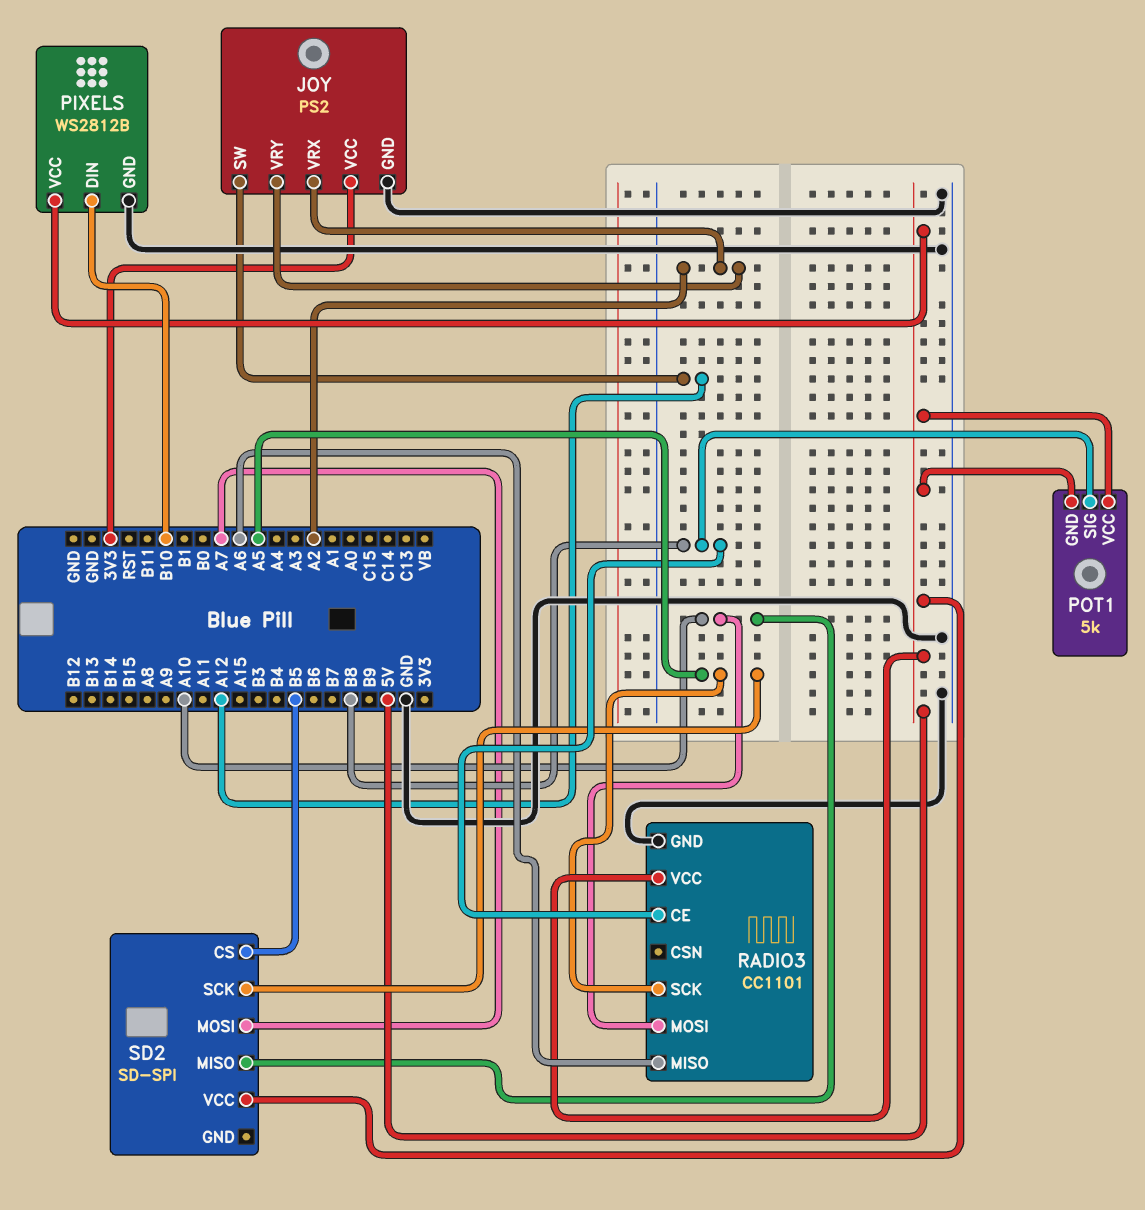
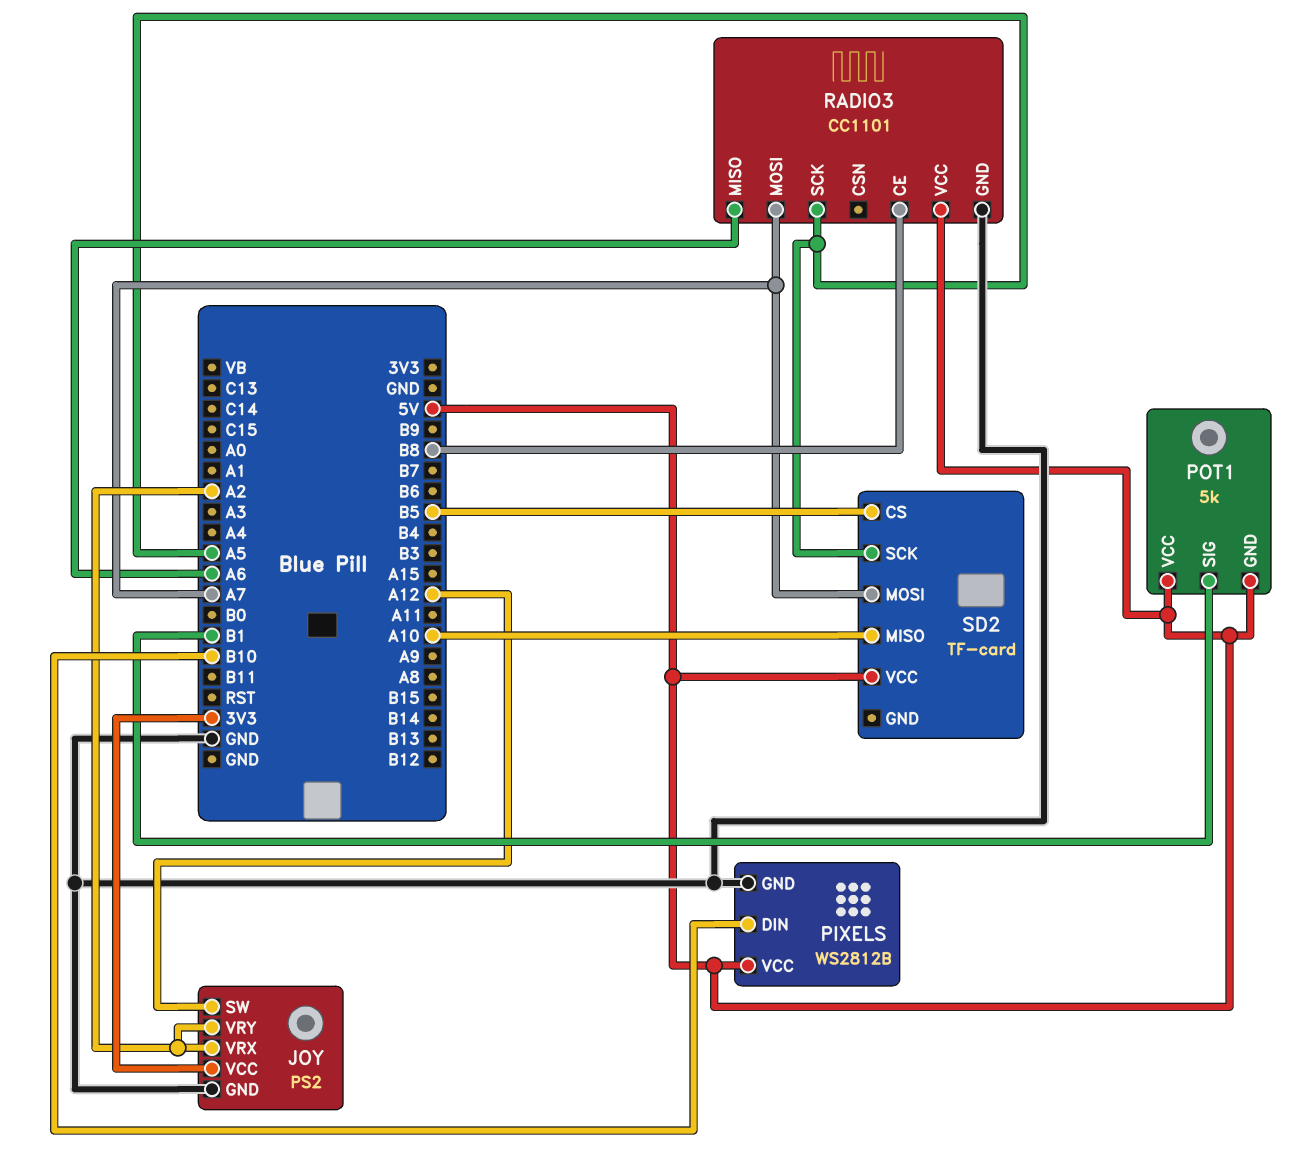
POT1 pin SIG: B8 -> B1
RADIO3 pin MOSI: A10 -> A7
SD2: SD-SPI -> TF-card

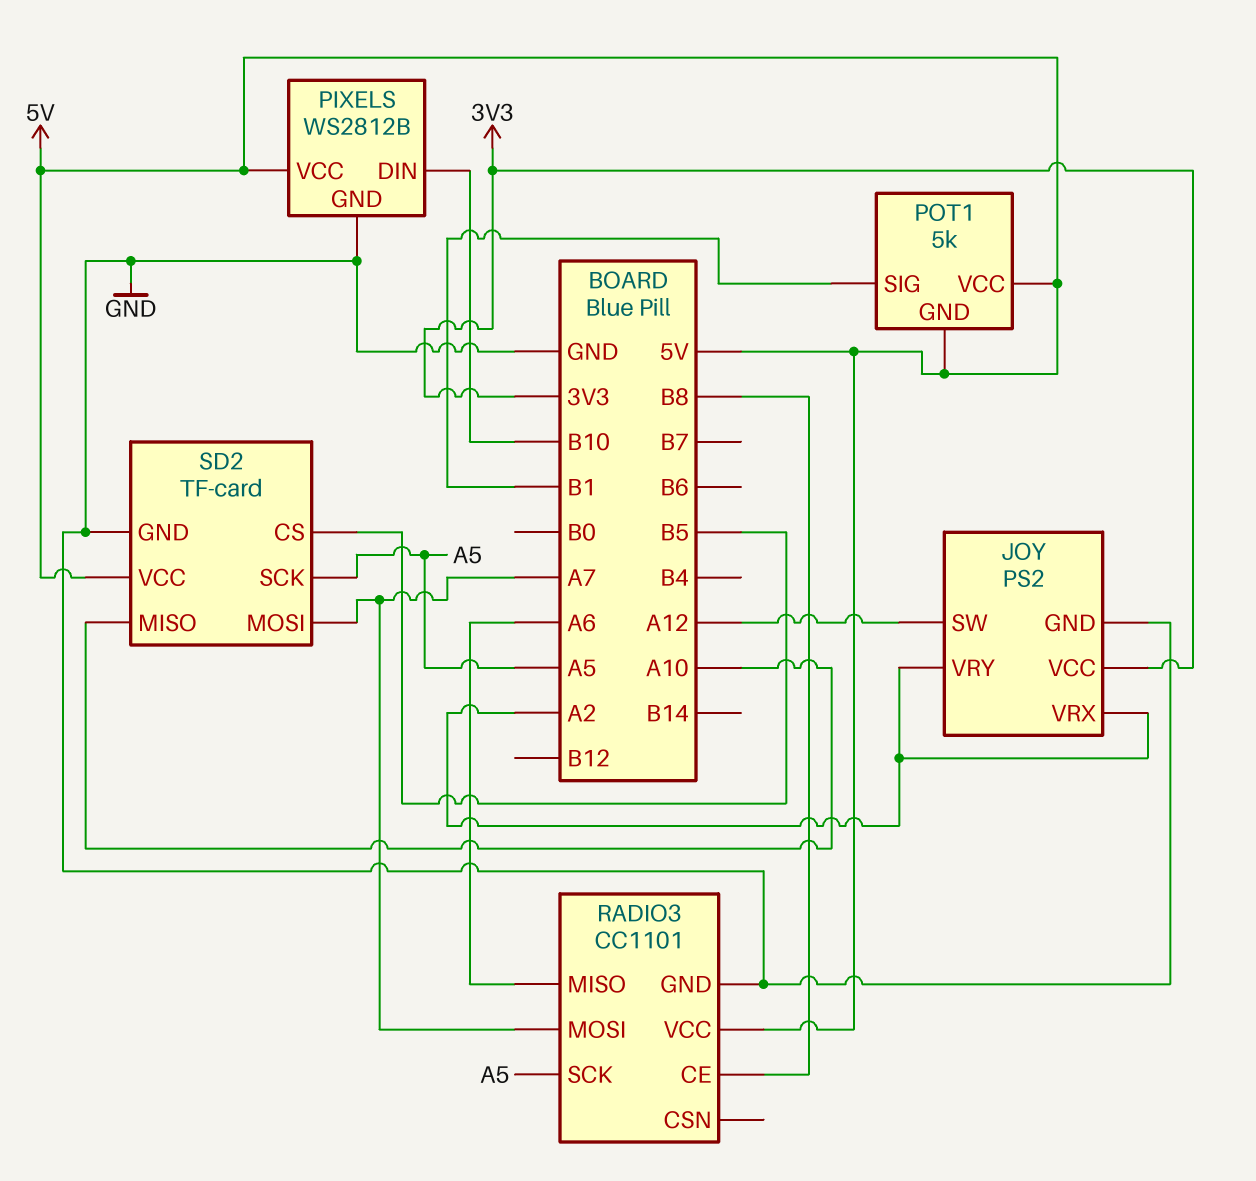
SD2 pin GND: none -> GND

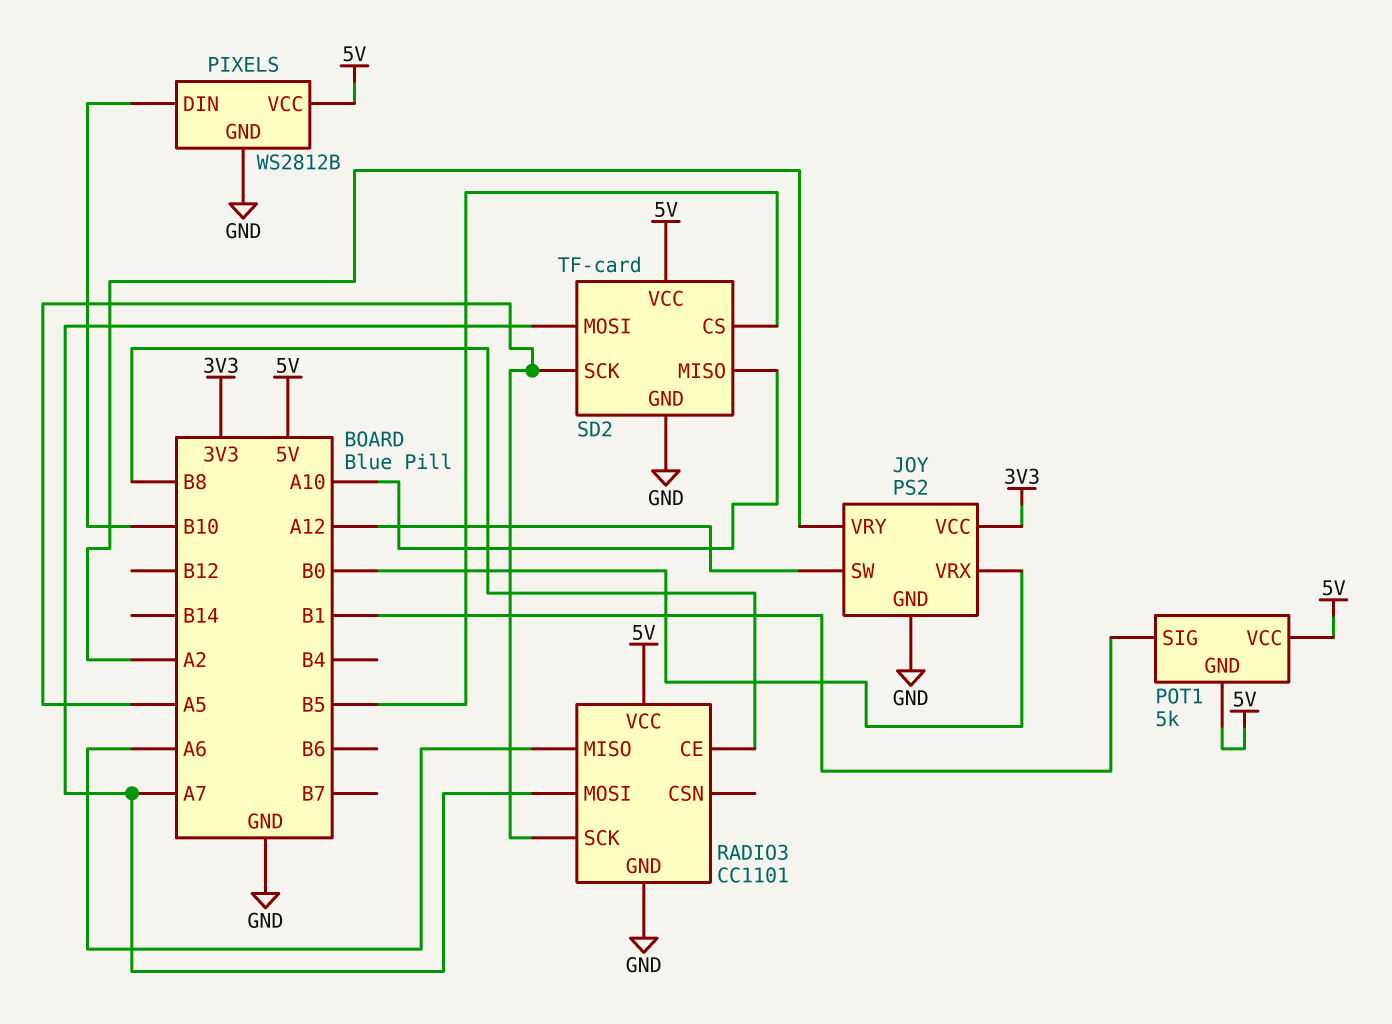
JOY pin VRX: A2 -> B0

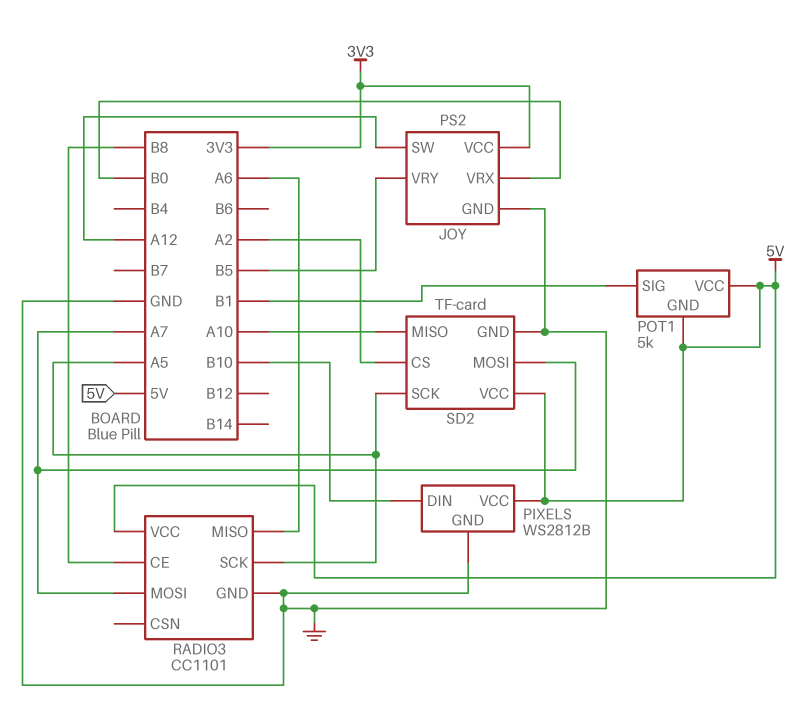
JOY pin VRY: A2 -> B5
SD2 pin CS: B5 -> A2

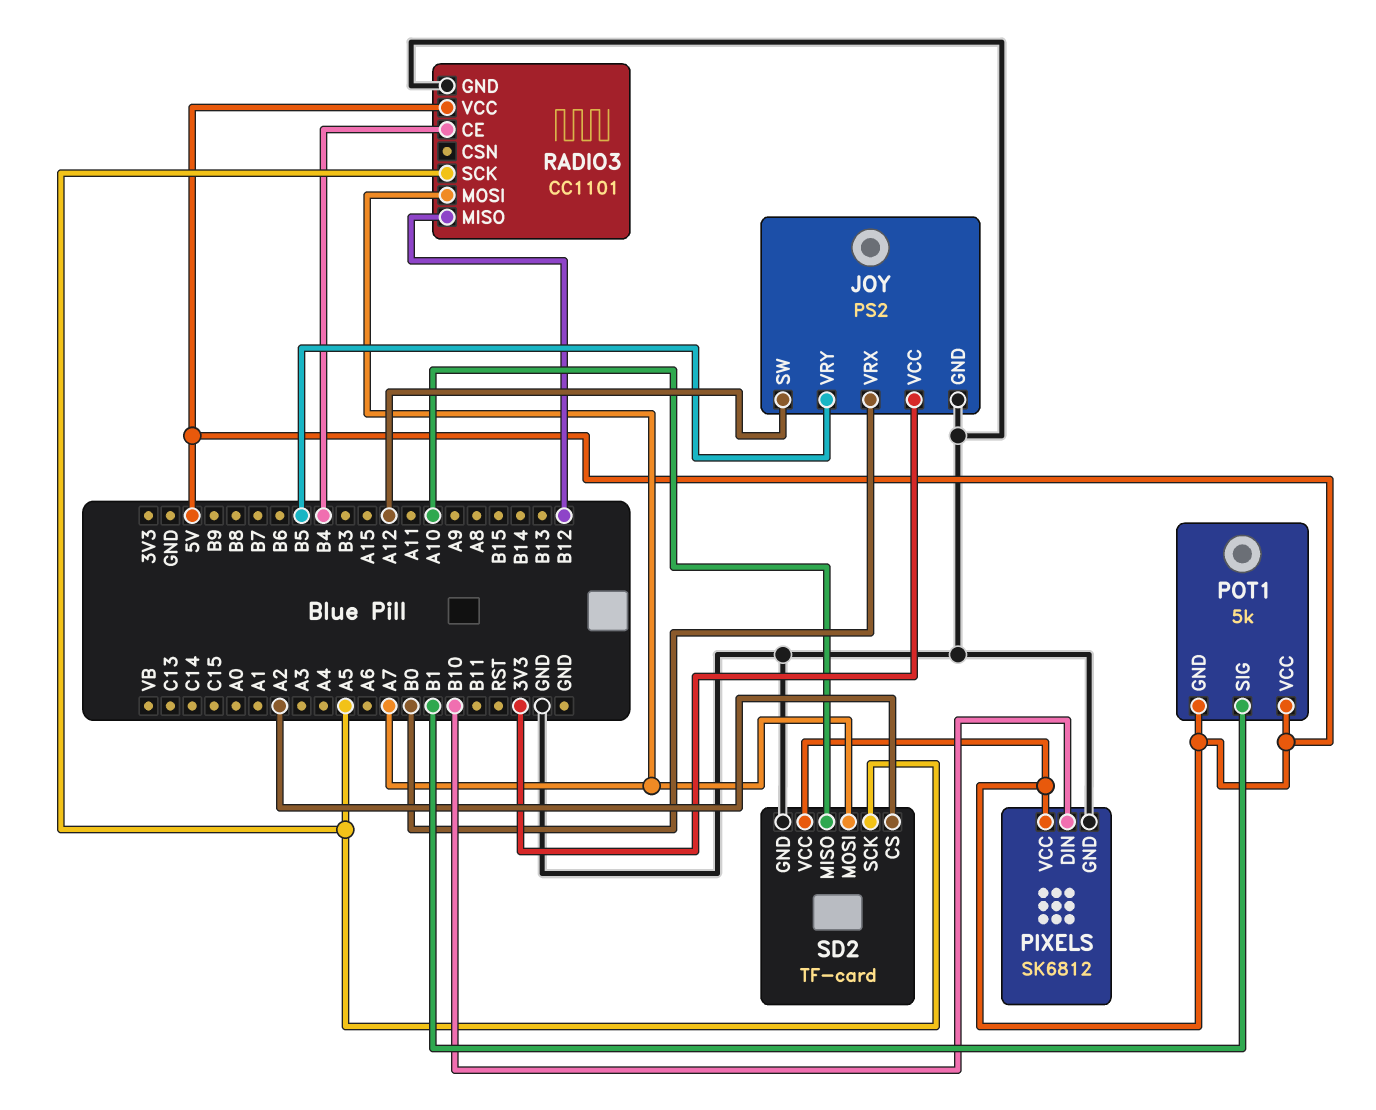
PIXELS: WS2812B -> SK6812
RADIO3 pin CE: B8 -> B4
RADIO3 pin MISO: A6 -> B12

